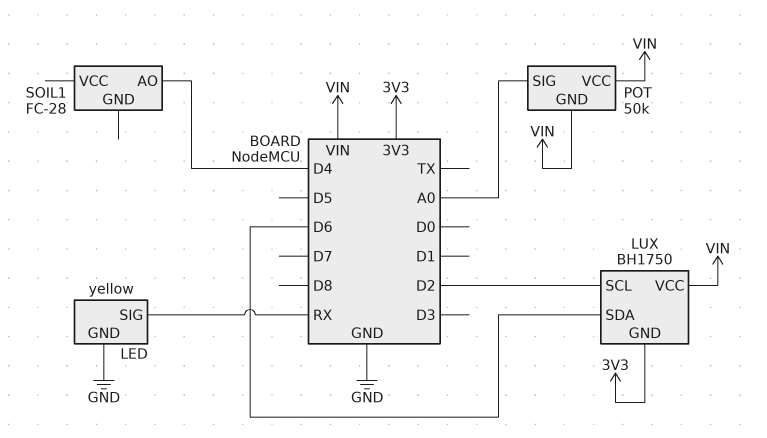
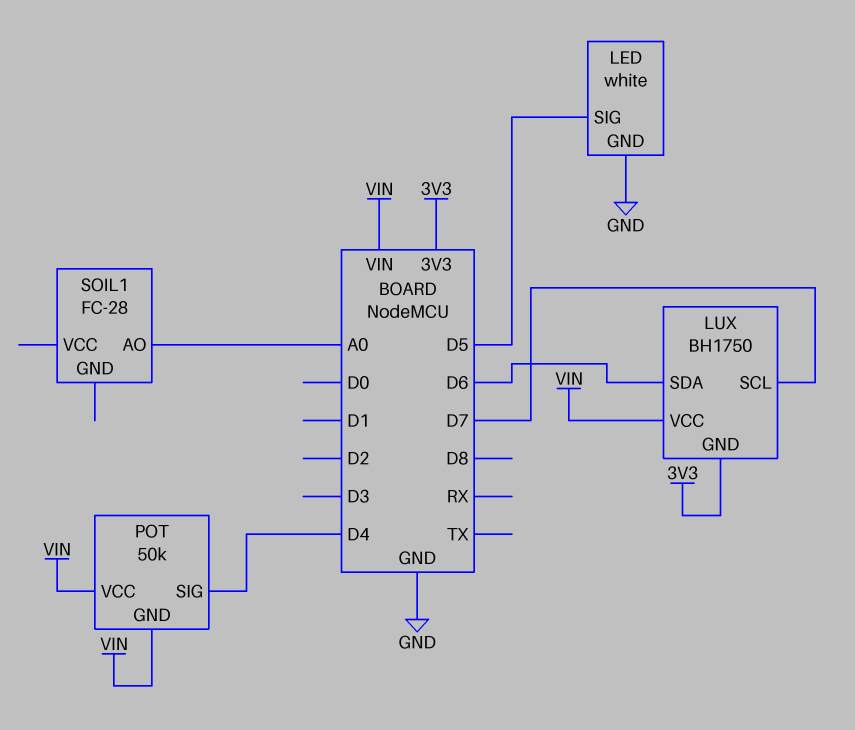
LED: yellow -> white
LED pin SIG: RX -> D5
LUX pin SCL: D2 -> D7
POT pin SIG: A0 -> D4
SOIL1 pin AO: D4 -> A0

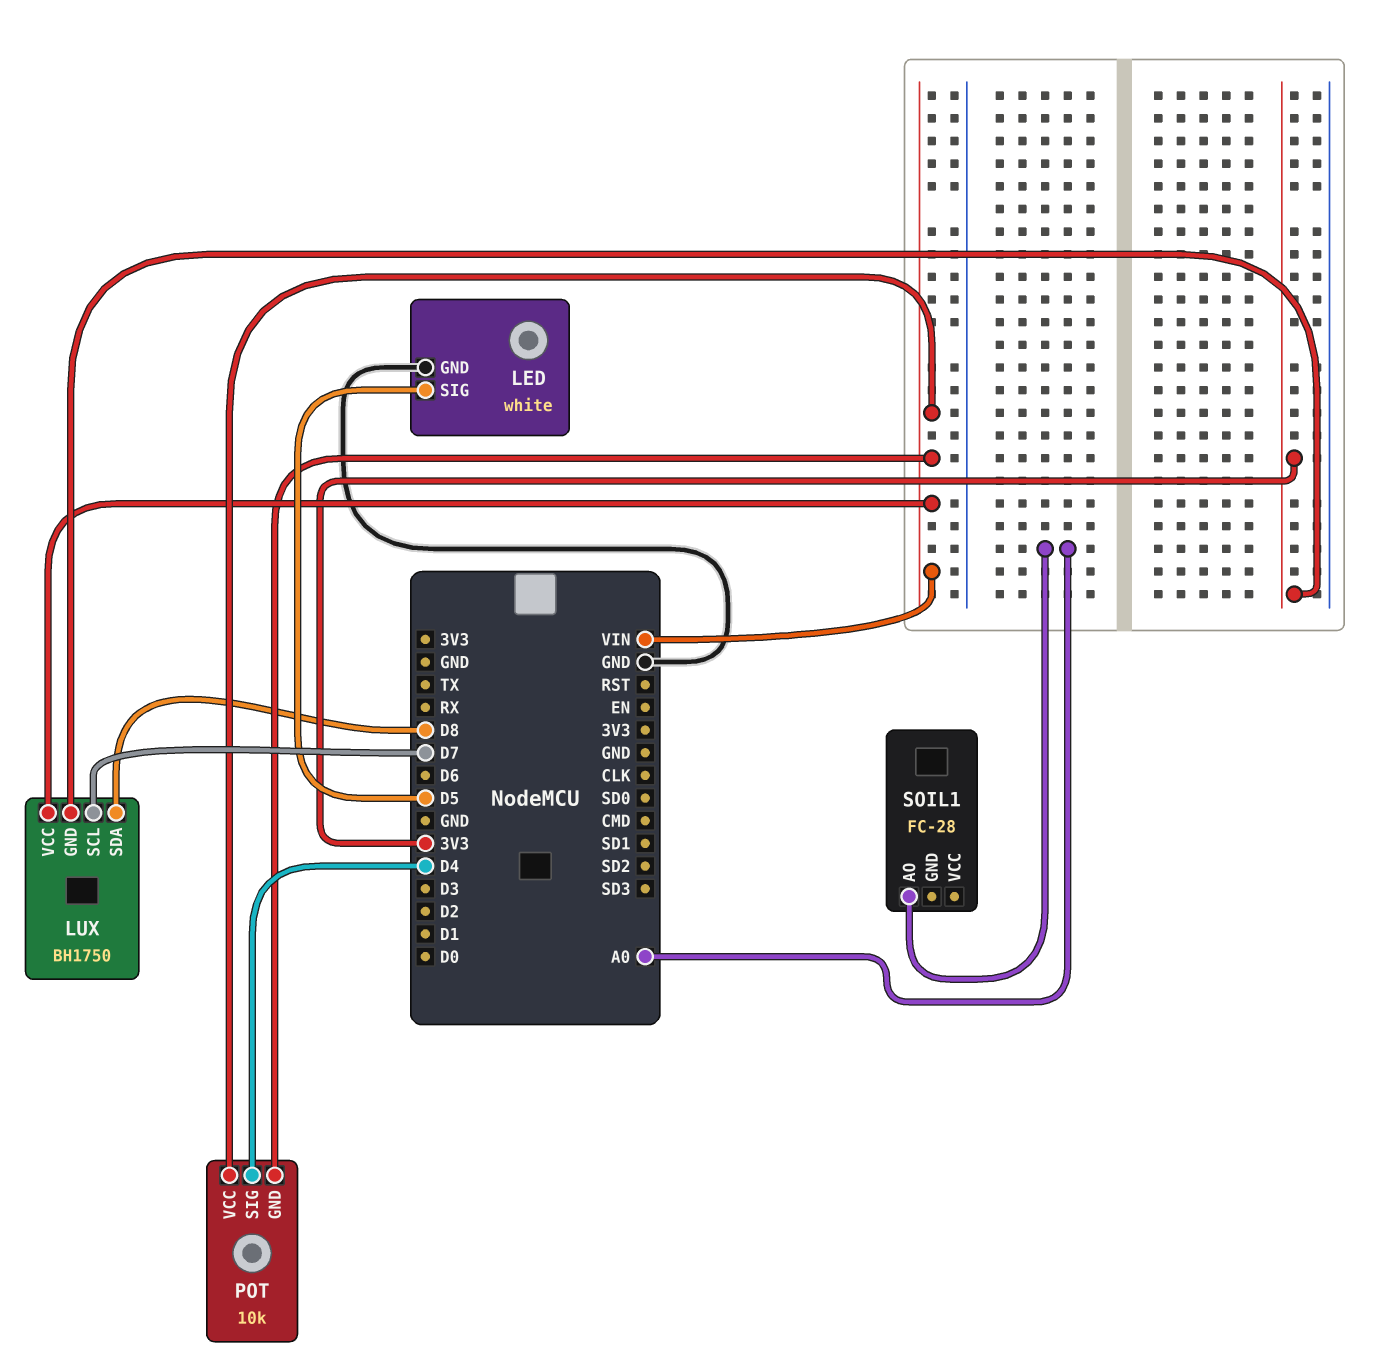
LUX pin SDA: D6 -> D8
POT: 50k -> 10k

